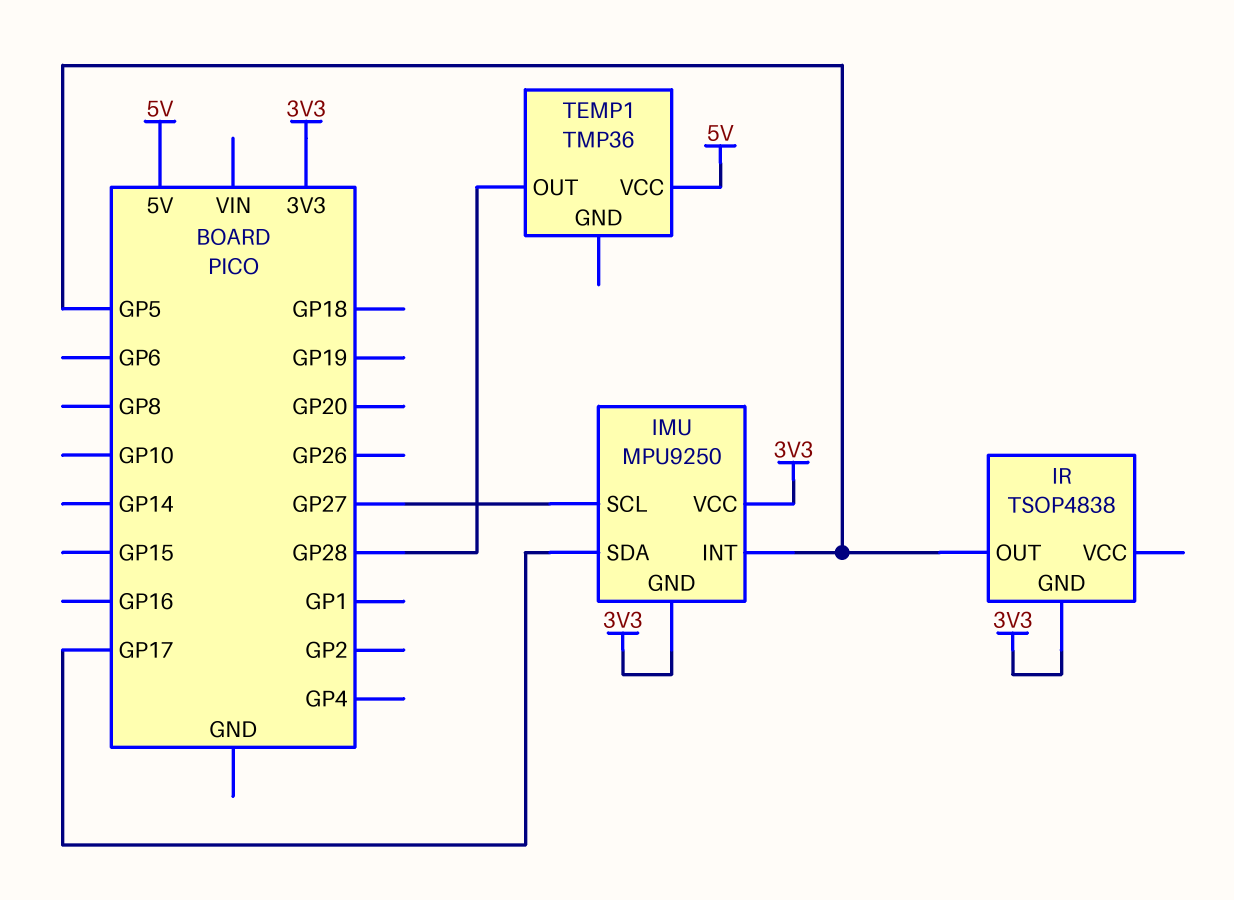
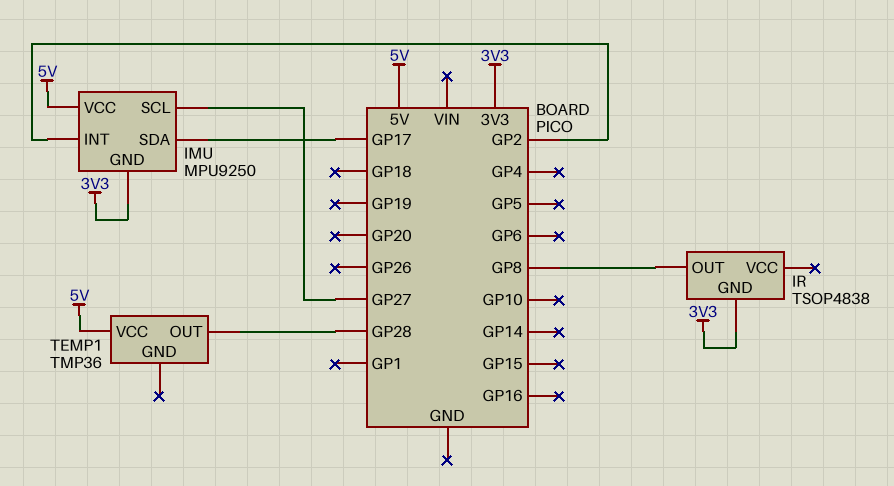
IMU pin INT: GP5 -> GP2
IMU pin VCC: 3V3 -> 5V
IR pin OUT: GP5 -> GP8

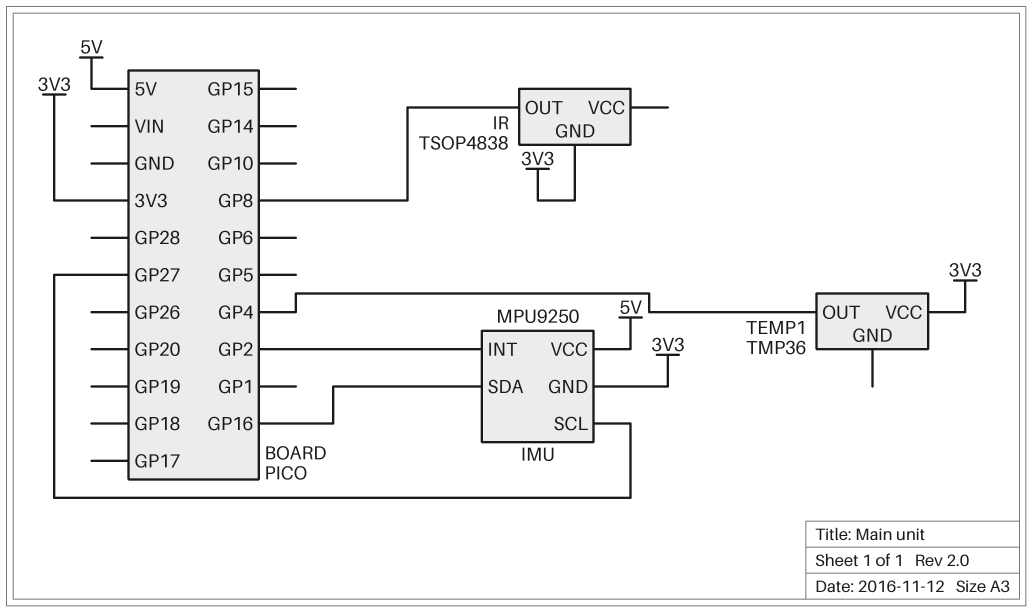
IMU pin SDA: GP17 -> GP16
TEMP1 pin OUT: GP28 -> GP4
TEMP1 pin VCC: 5V -> 3V3

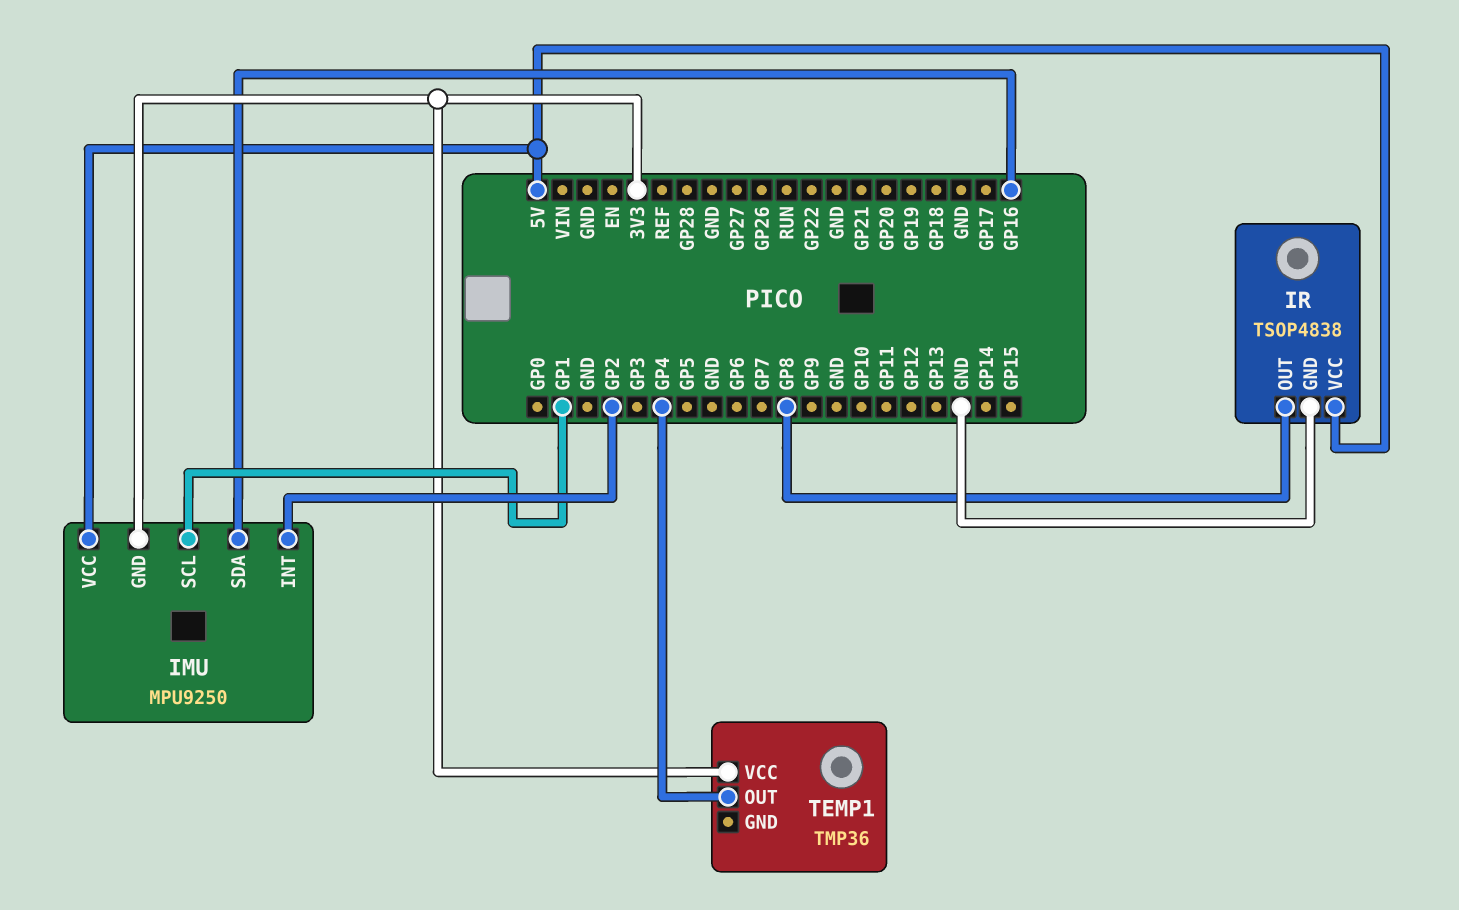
IMU pin SCL: GP27 -> GP1
IR pin GND: 3V3 -> GND
IR pin VCC: none -> 5V

